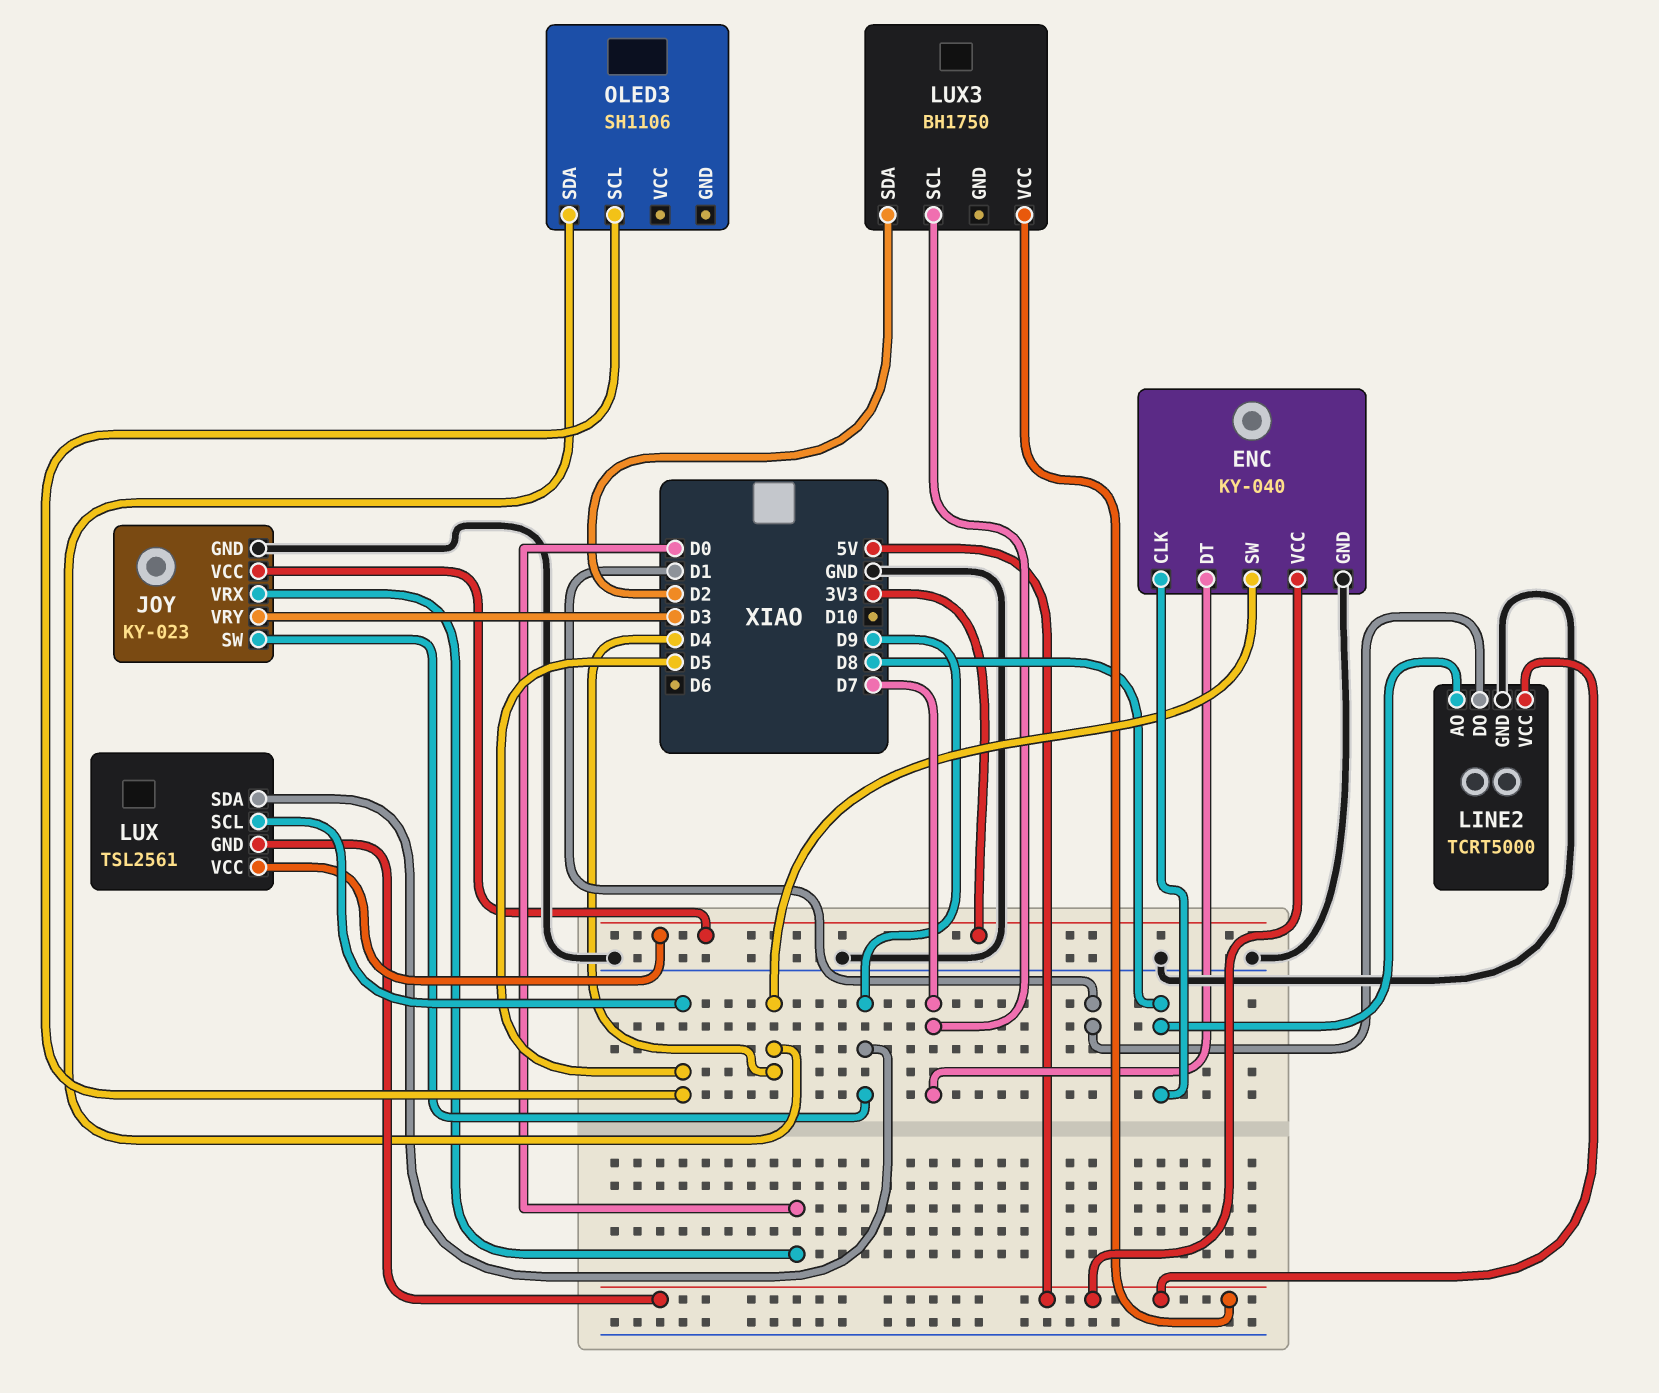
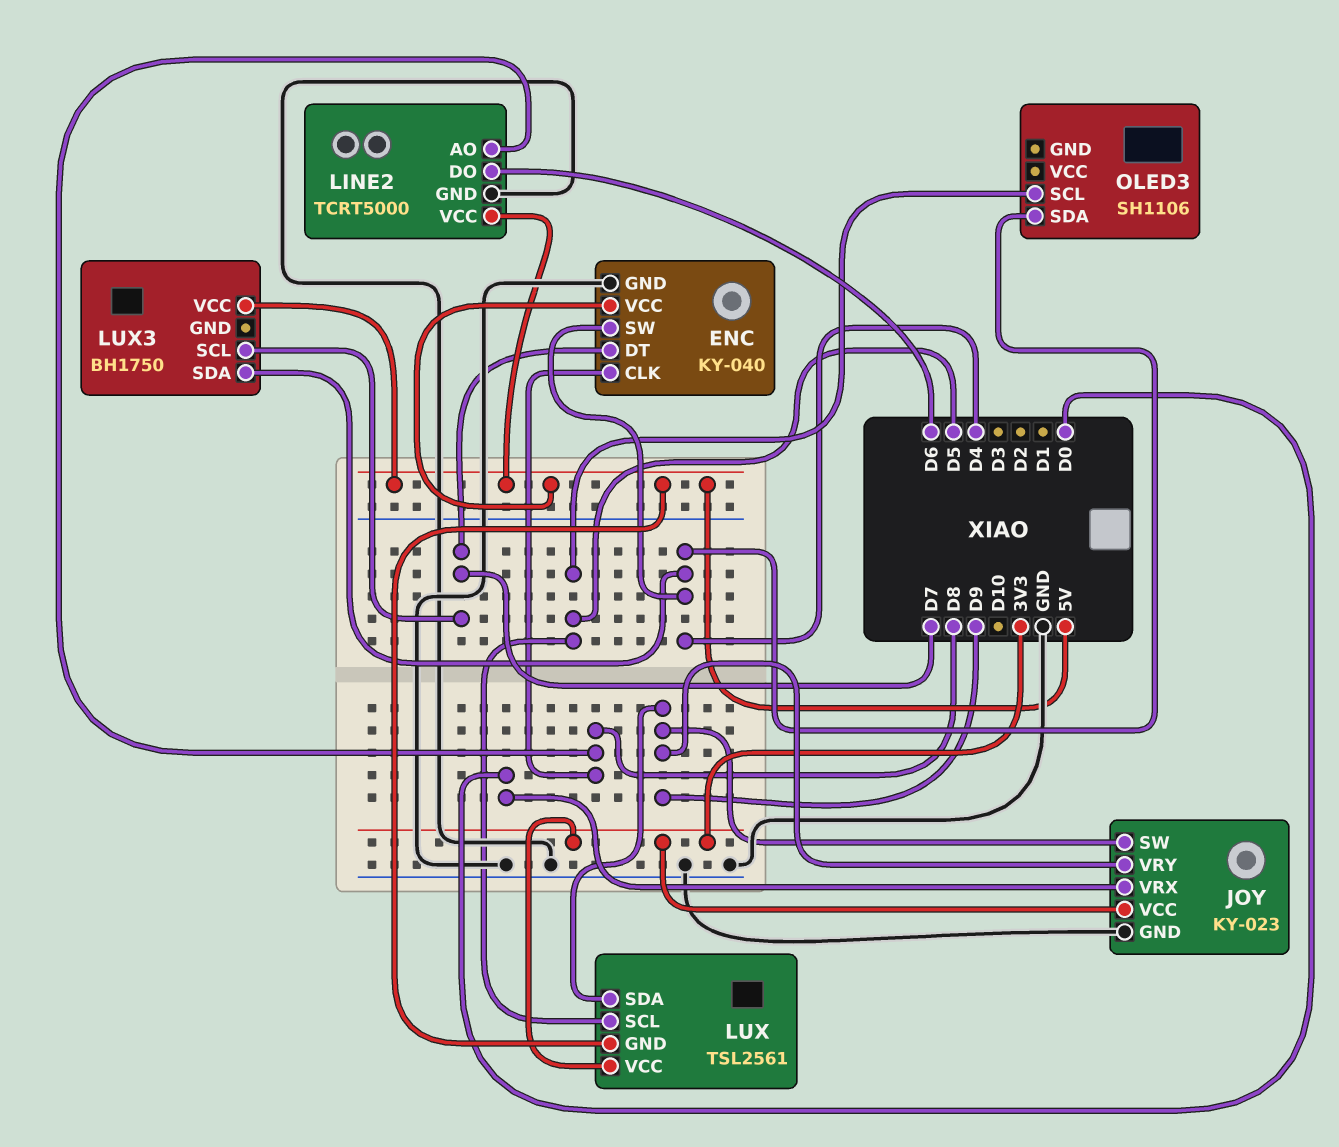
JOY pin VRY: D3 -> D9
LINE2 pin DO: D1 -> D6
LUX3 pin SDA: D2 -> D4

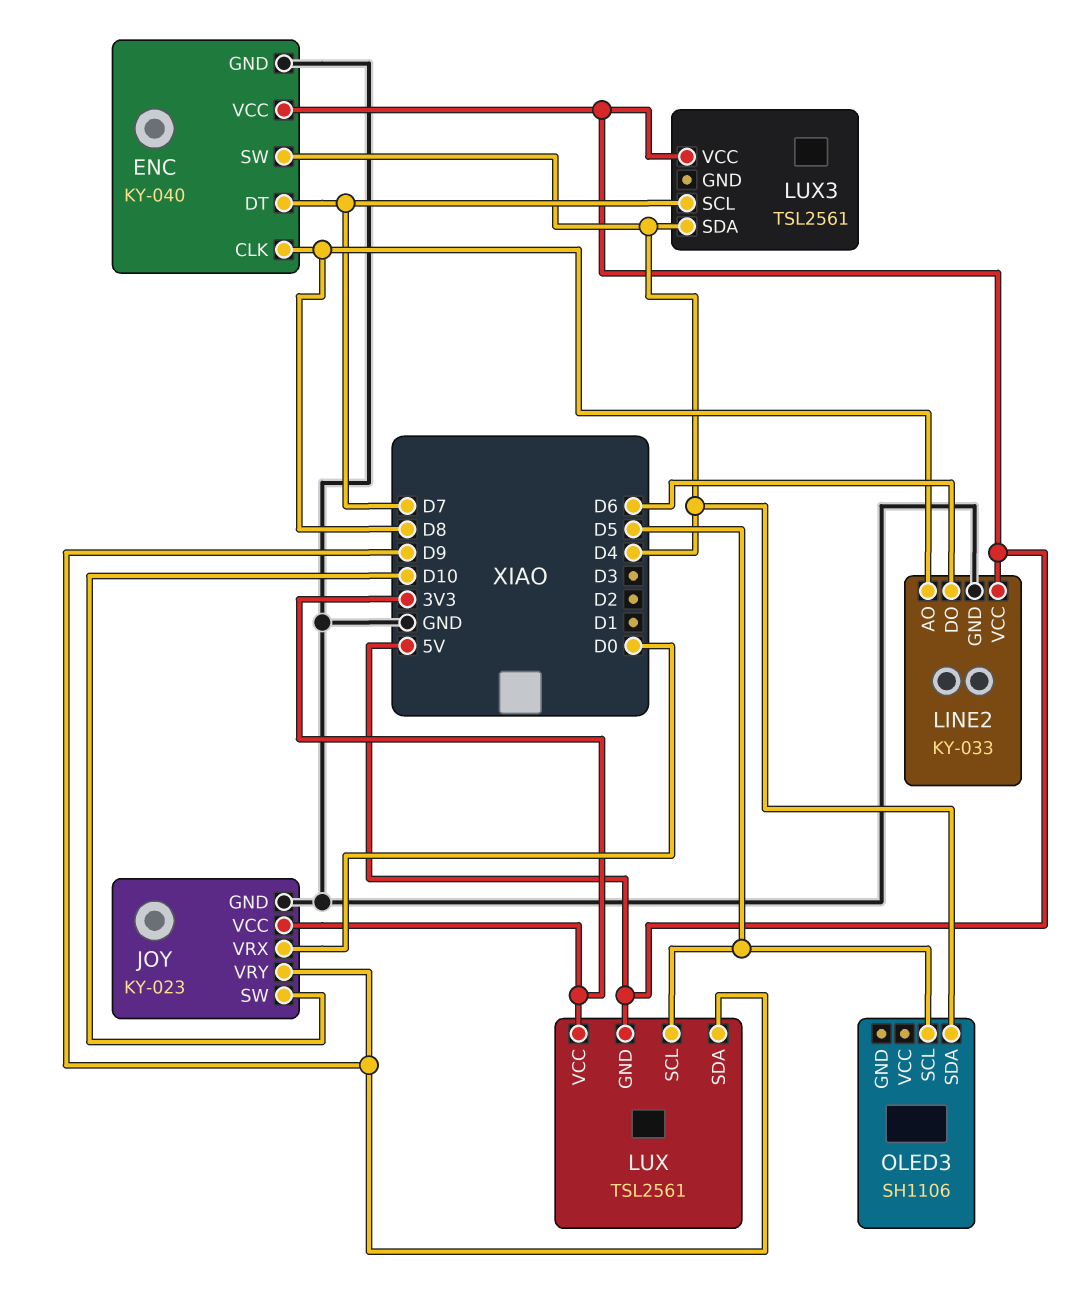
JOY pin SW: D9 -> D10
LINE2: TCRT5000 -> KY-033
LUX3: BH1750 -> TSL2561

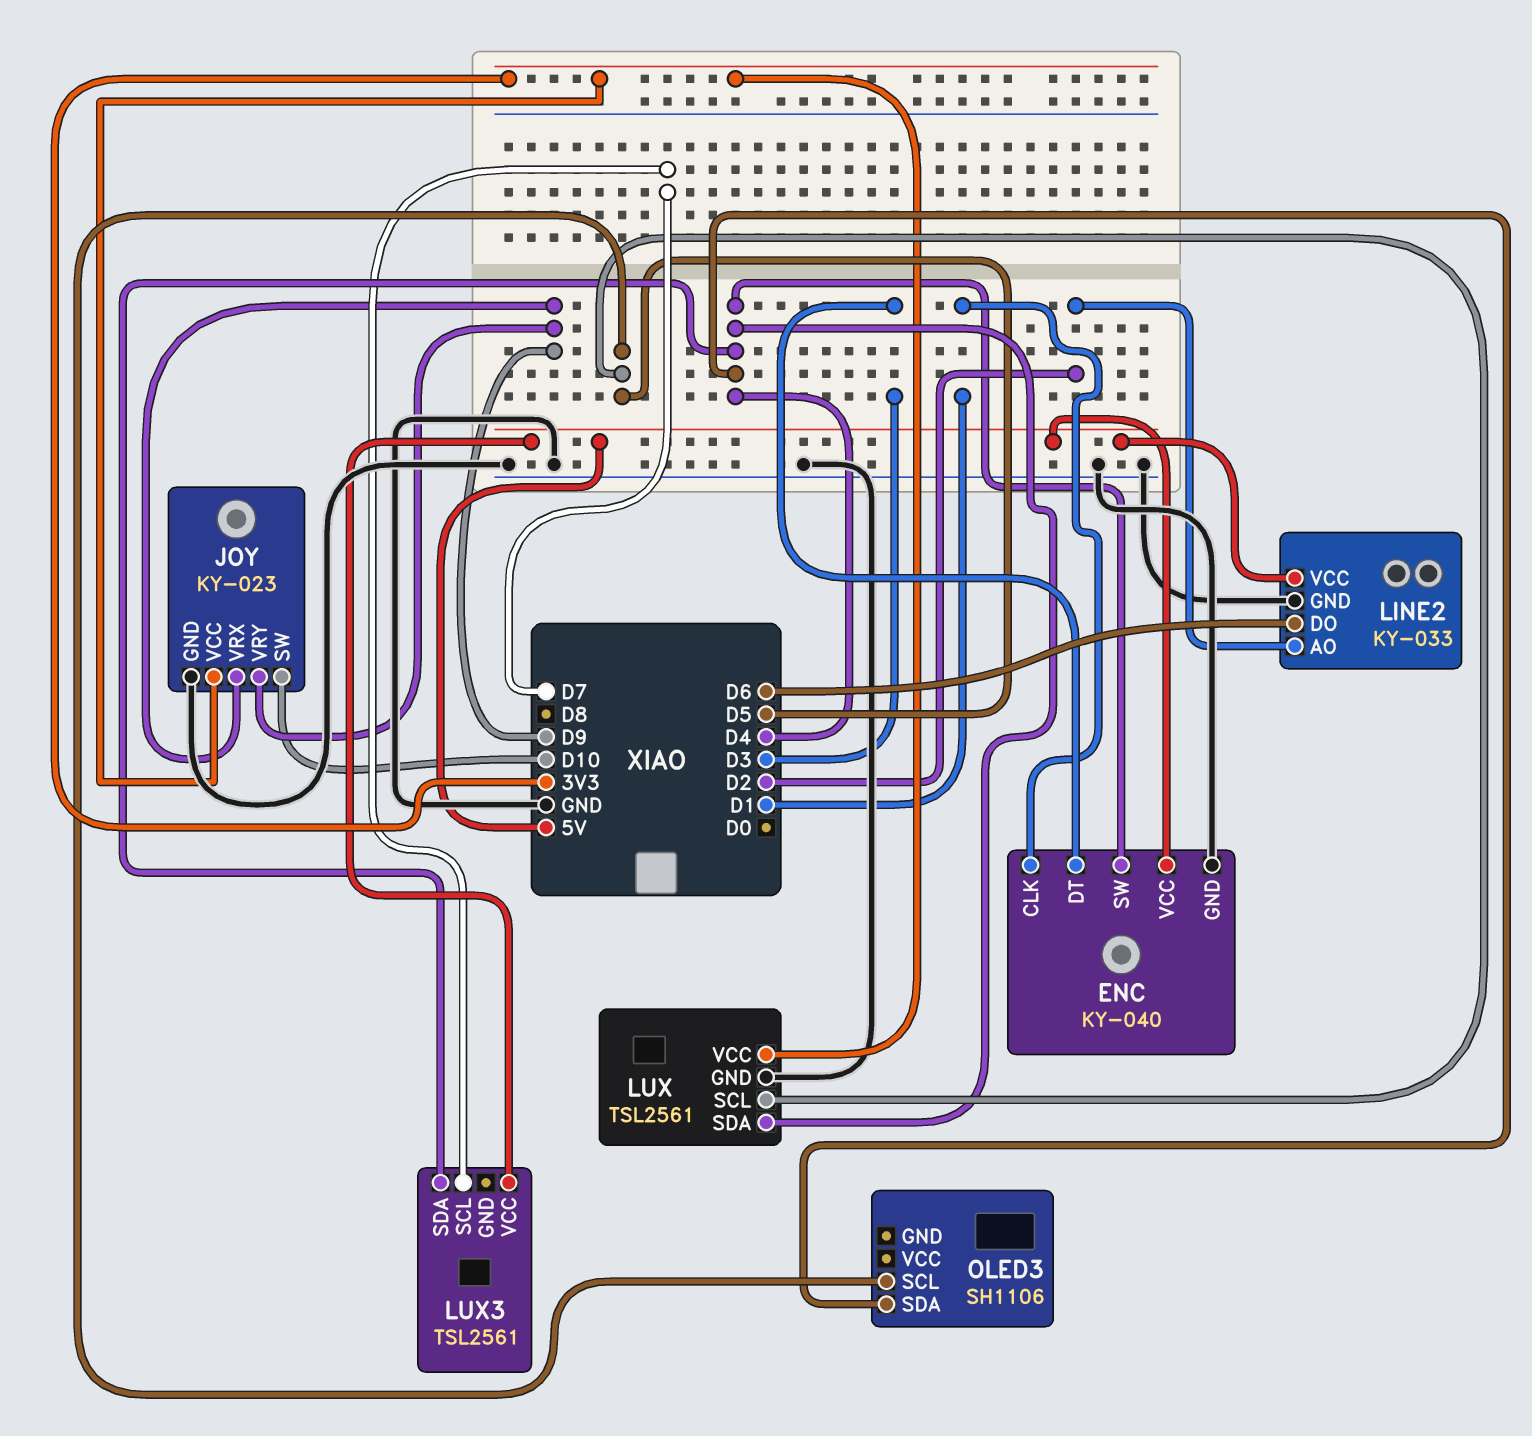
ENC pin CLK: D8 -> D1
ENC pin DT: D7 -> D3
JOY pin VRX: D0 -> D9
LINE2 pin AO: D8 -> D2
LUX pin GND: 5V -> GND
LUX pin SDA: D9 -> D4

